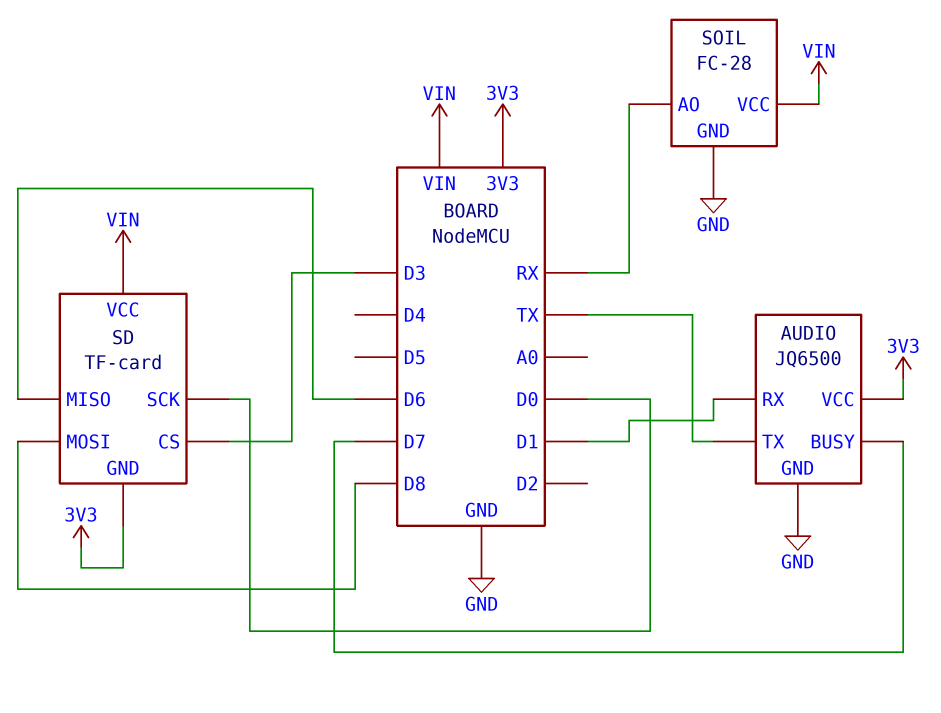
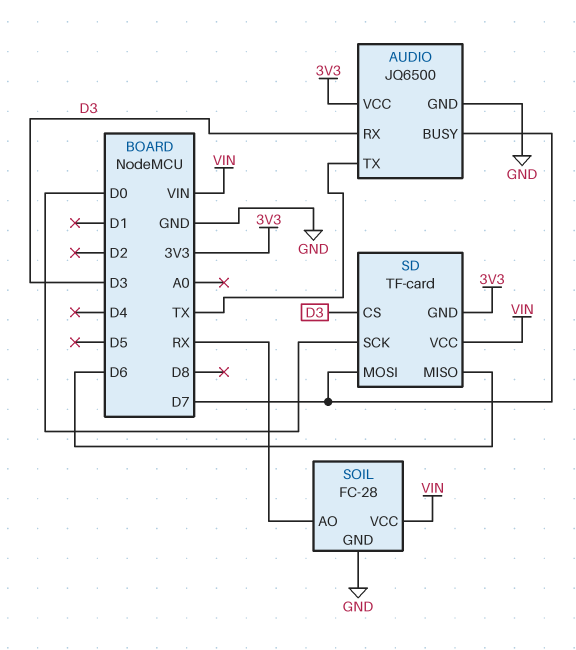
AUDIO pin RX: D1 -> D3
SD pin MOSI: D8 -> D7

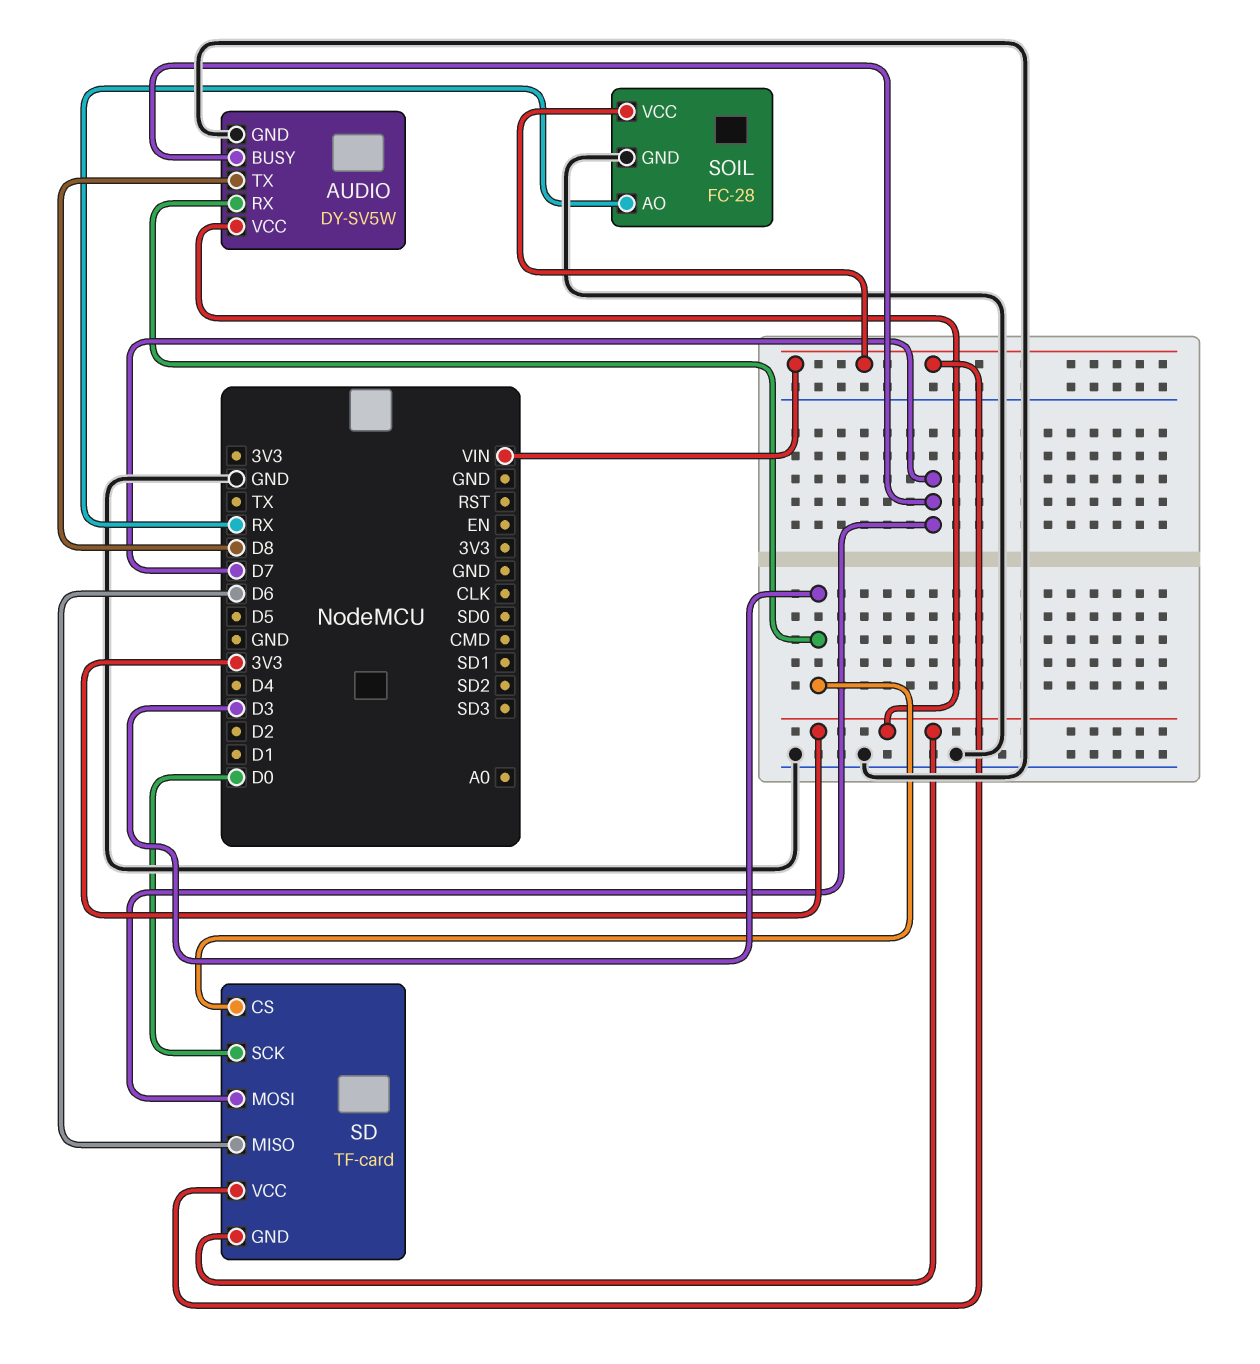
AUDIO: JQ6500 -> DY-SV5W
AUDIO pin TX: TX -> D8

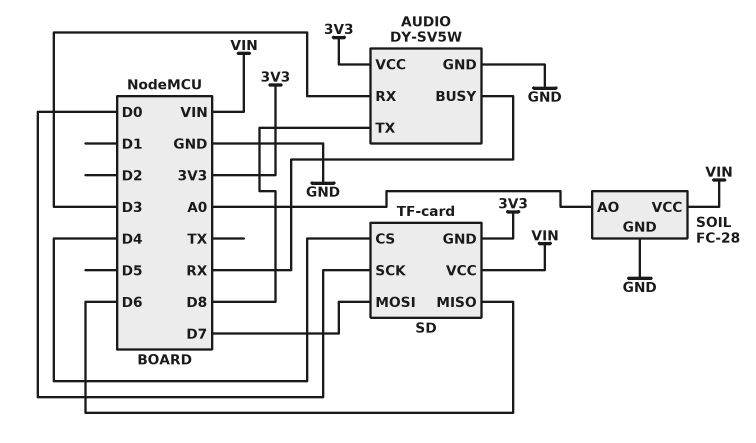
AUDIO pin BUSY: D7 -> RX
SD pin CS: D3 -> D4
SOIL pin AO: RX -> A0

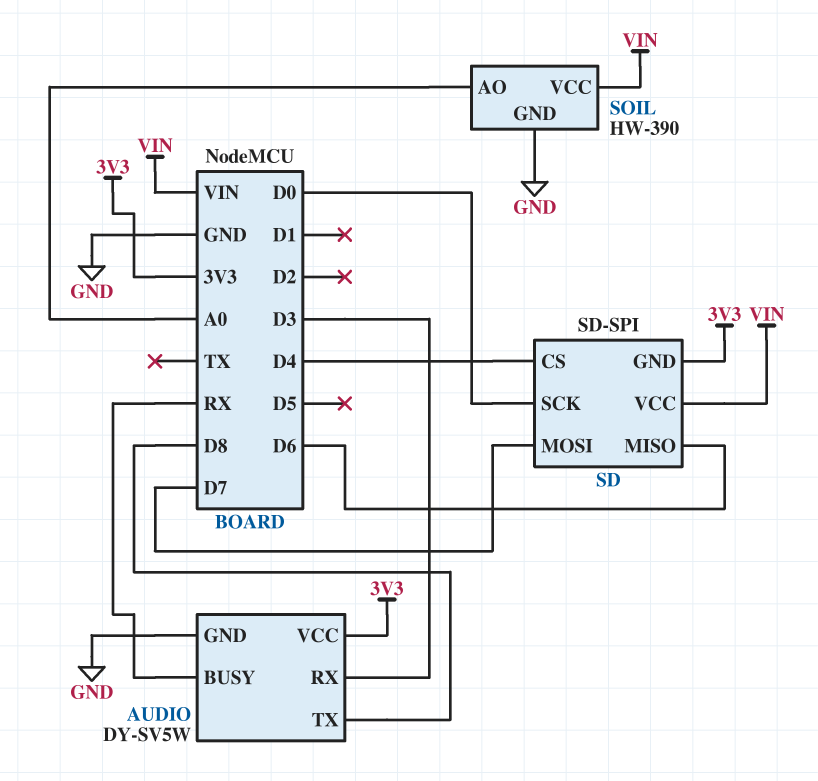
SD: TF-card -> SD-SPI
SOIL: FC-28 -> HW-390

